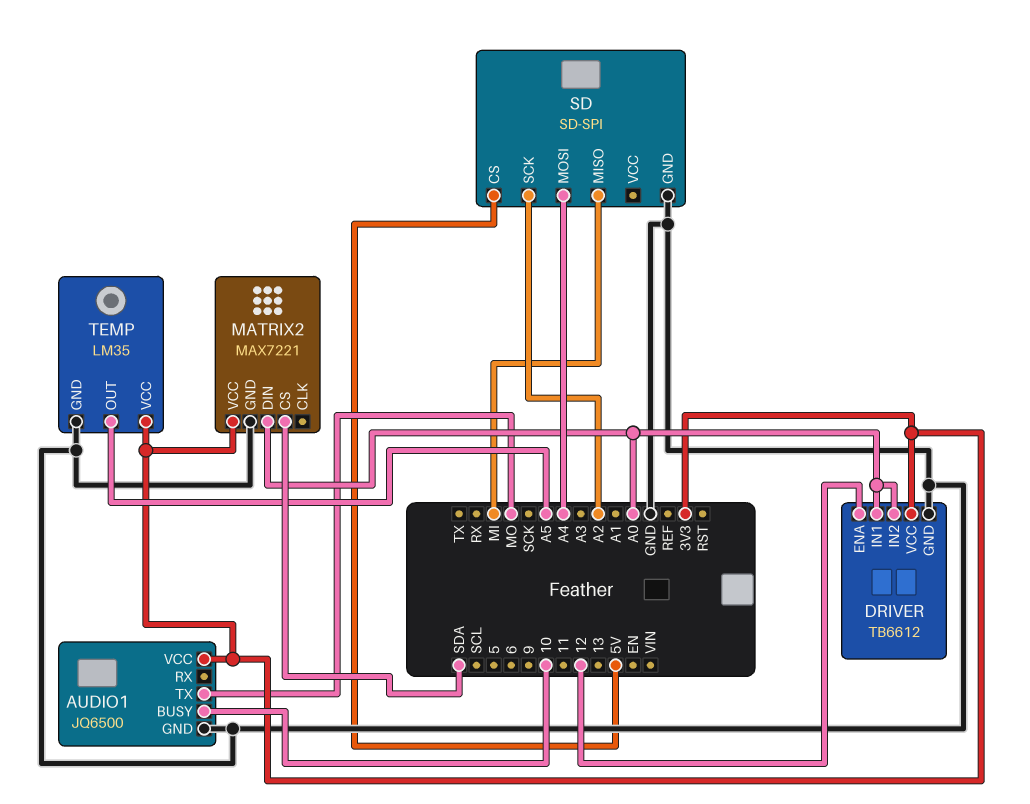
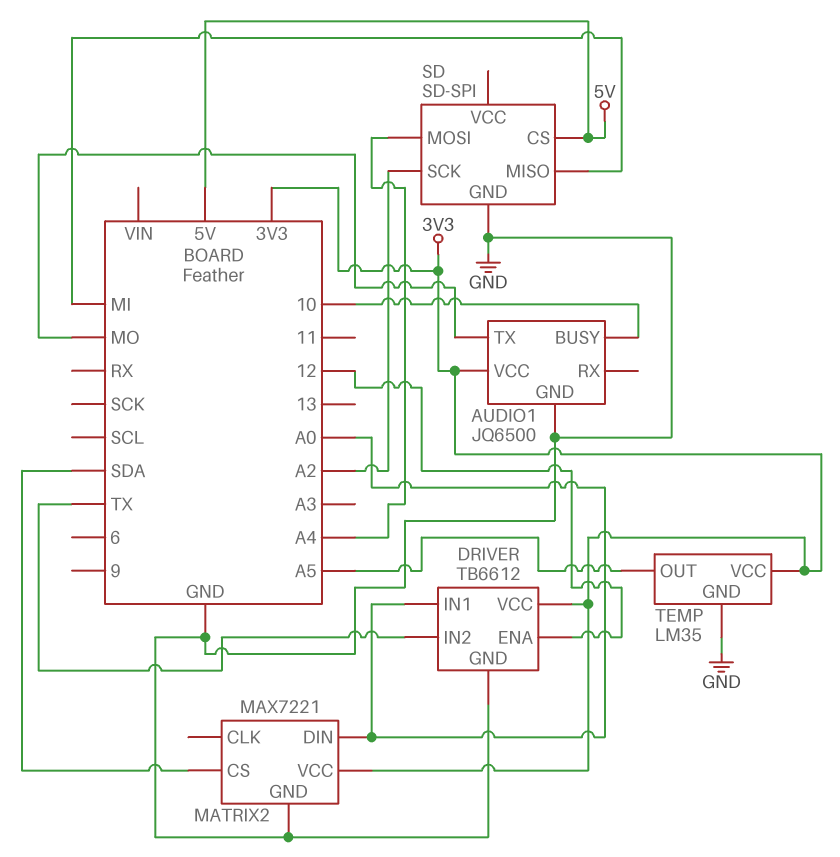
DRIVER pin IN2: A0 -> TX

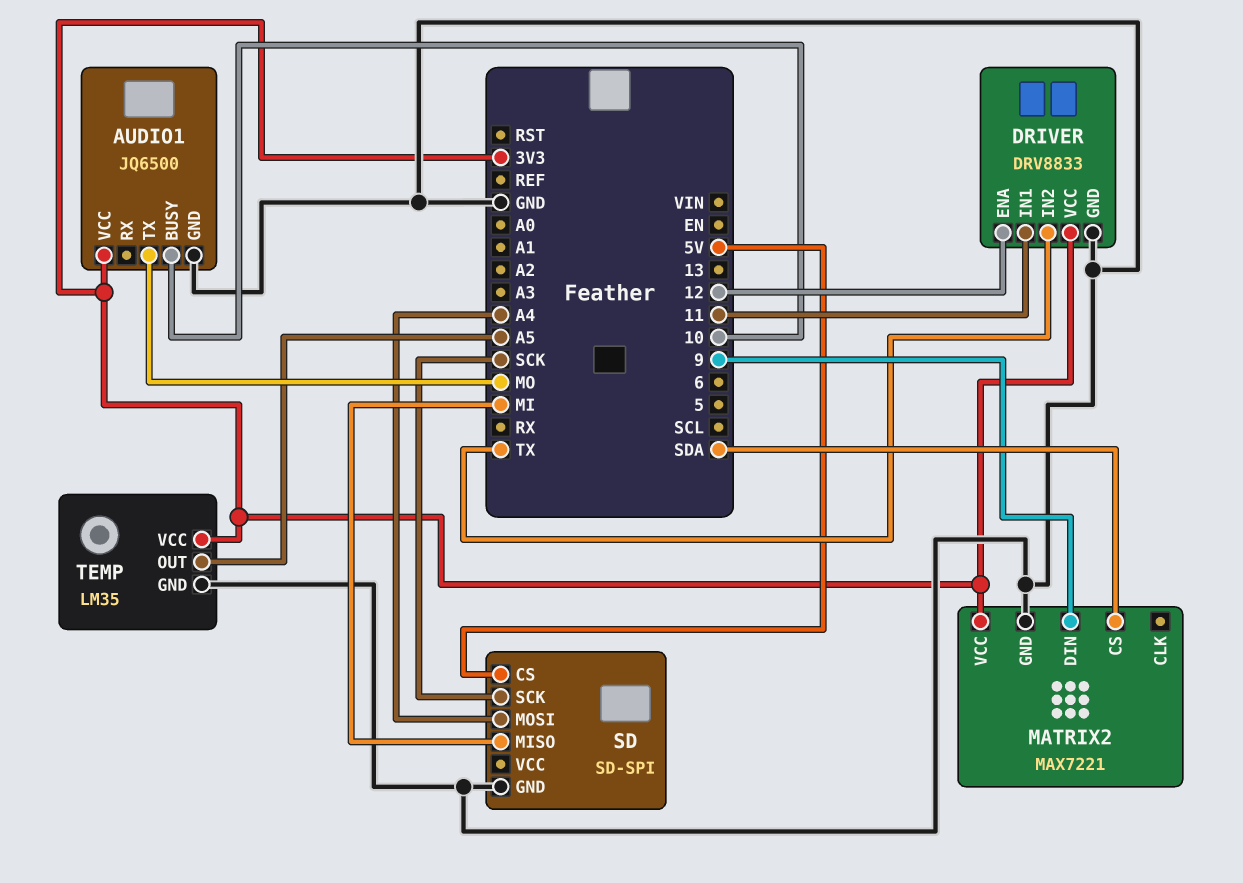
DRIVER: TB6612 -> DRV8833
DRIVER pin IN1: A0 -> 11
MATRIX2 pin DIN: A0 -> 9
SD pin SCK: A2 -> SCK

